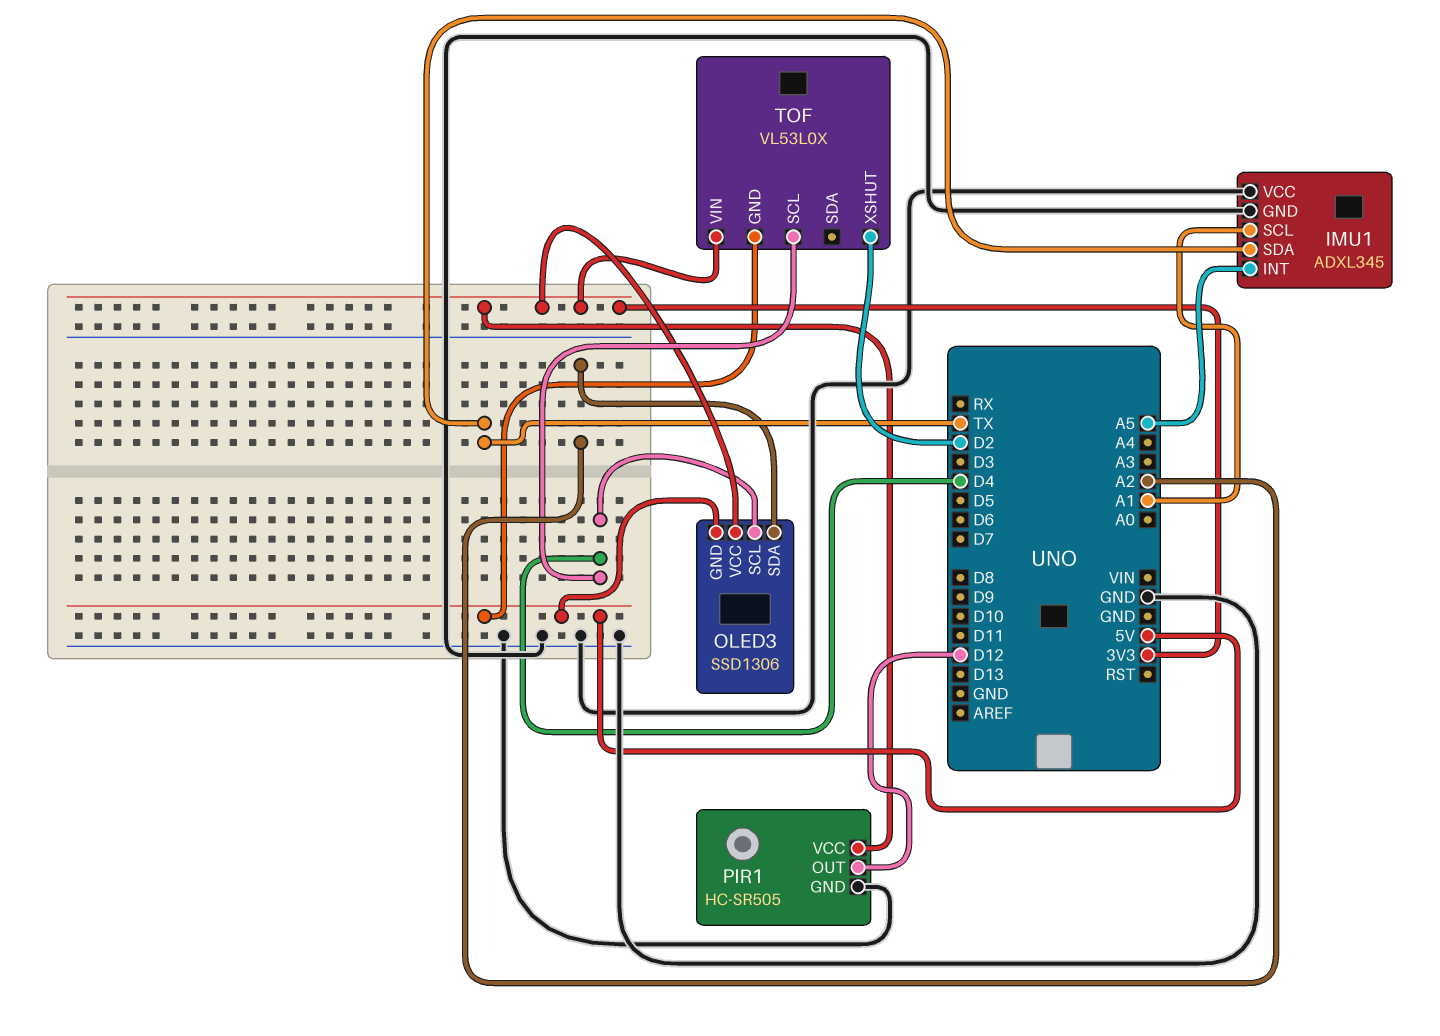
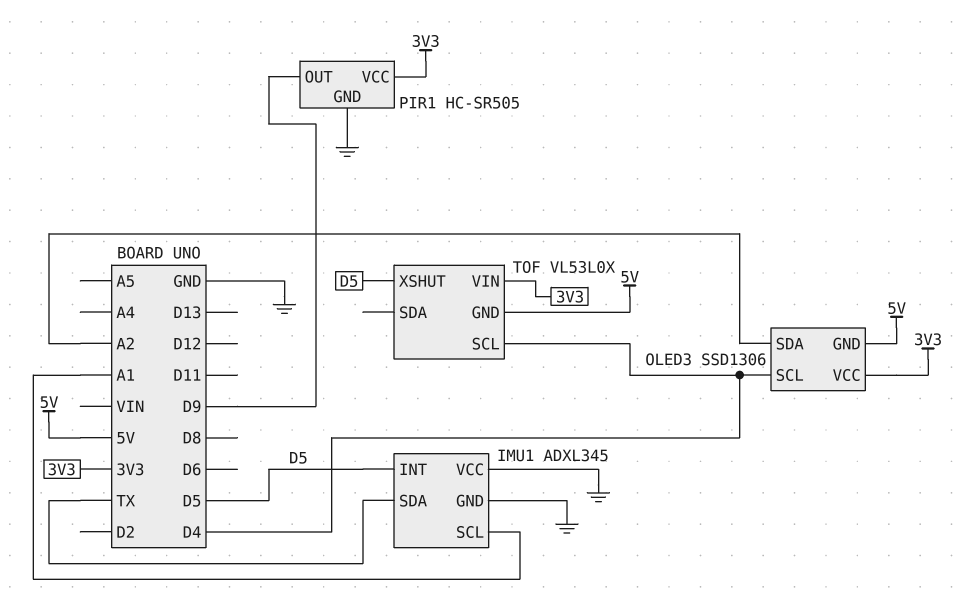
IMU1 pin INT: A5 -> D5
PIR1 pin OUT: D12 -> D9
TOF pin XSHUT: D2 -> D5

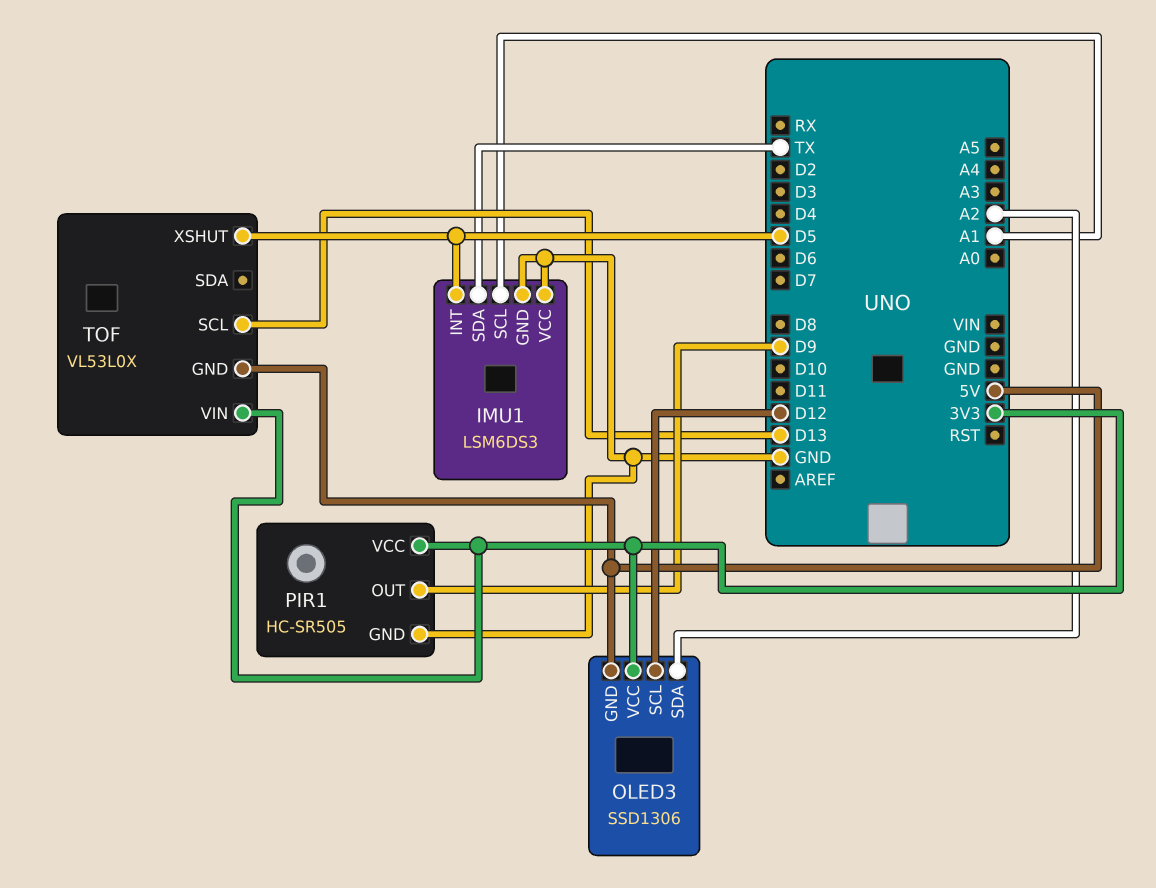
IMU1: ADXL345 -> LSM6DS3
OLED3 pin SCL: D4 -> D12
TOF pin SCL: D4 -> D13

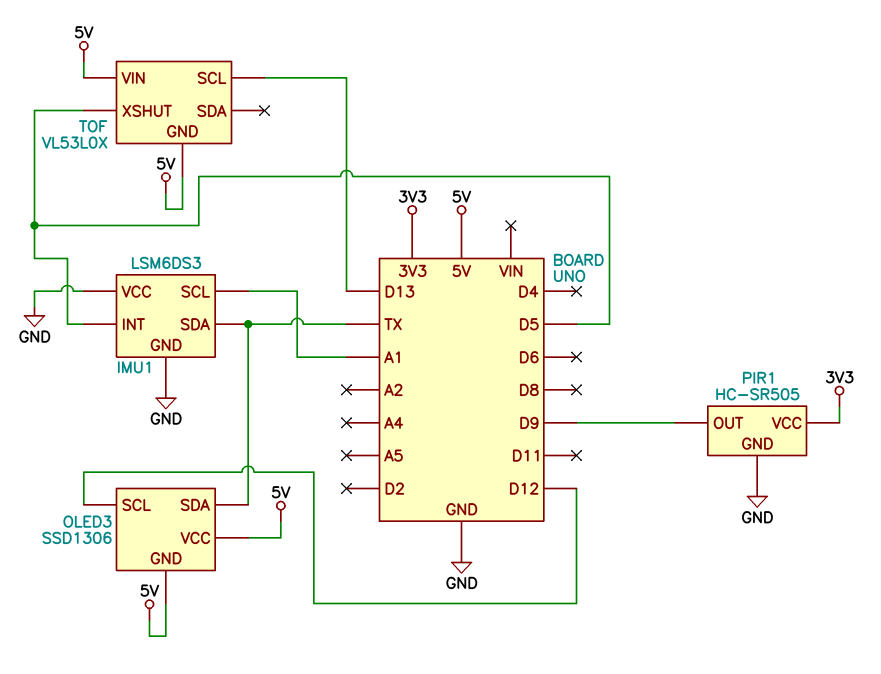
OLED3 pin SDA: A2 -> TX
OLED3 pin VCC: 3V3 -> 5V
TOF pin VIN: 3V3 -> 5V

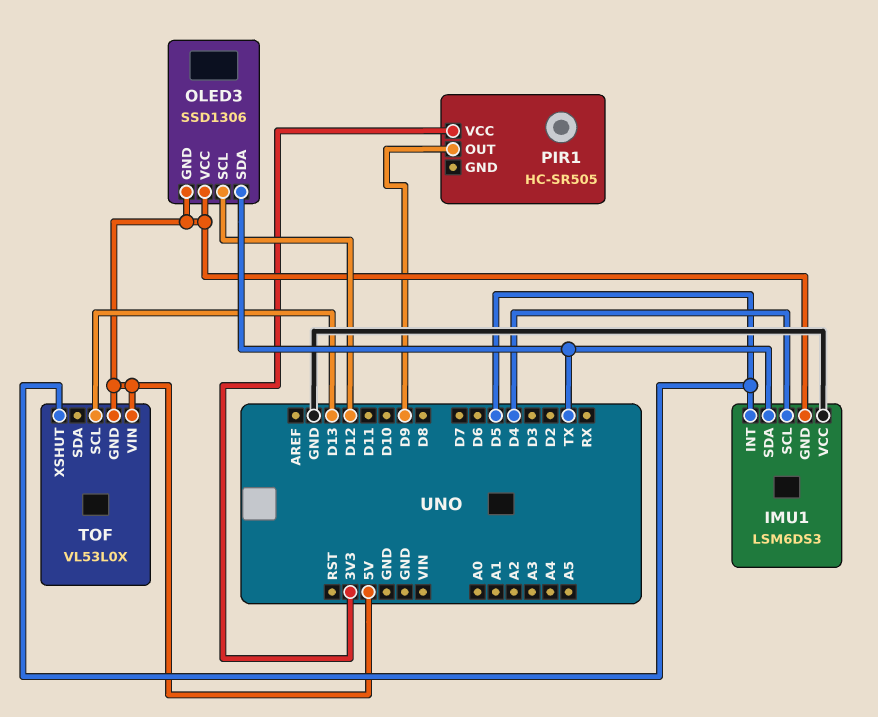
IMU1 pin GND: GND -> 5V
IMU1 pin SCL: A1 -> D4
PIR1 pin GND: GND -> none

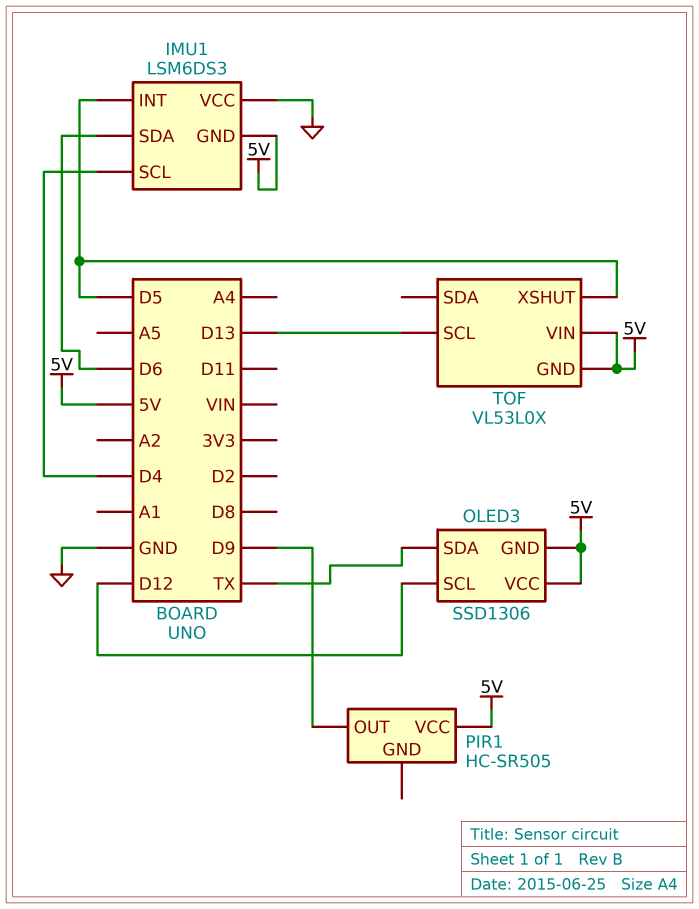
IMU1 pin SDA: TX -> D6
PIR1 pin VCC: 3V3 -> 5V

